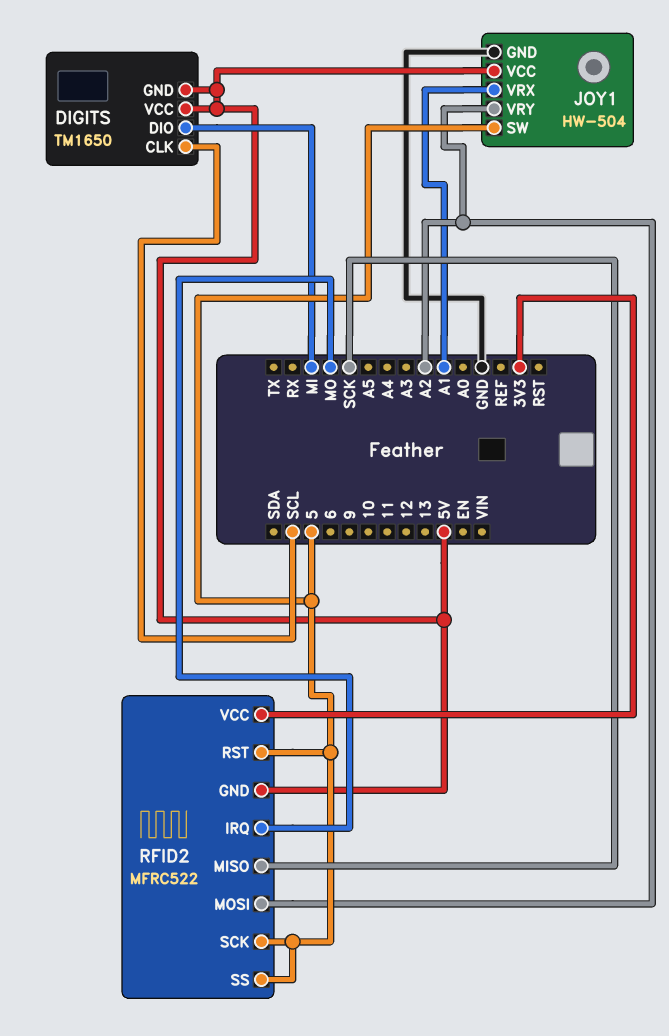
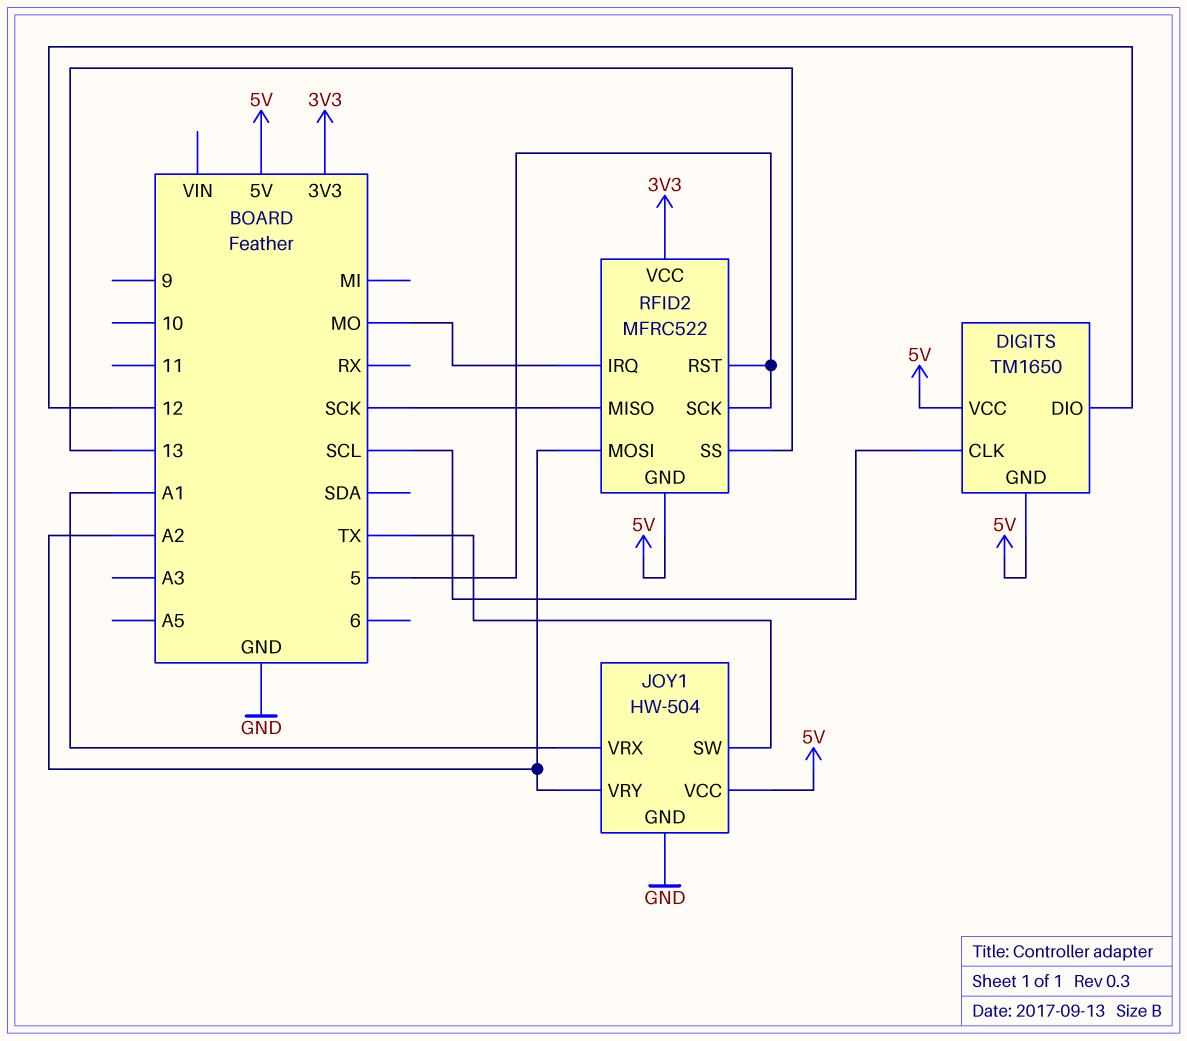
DIGITS pin DIO: MI -> 12
JOY1 pin SW: 5 -> TX
RFID2 pin SS: 5 -> 13

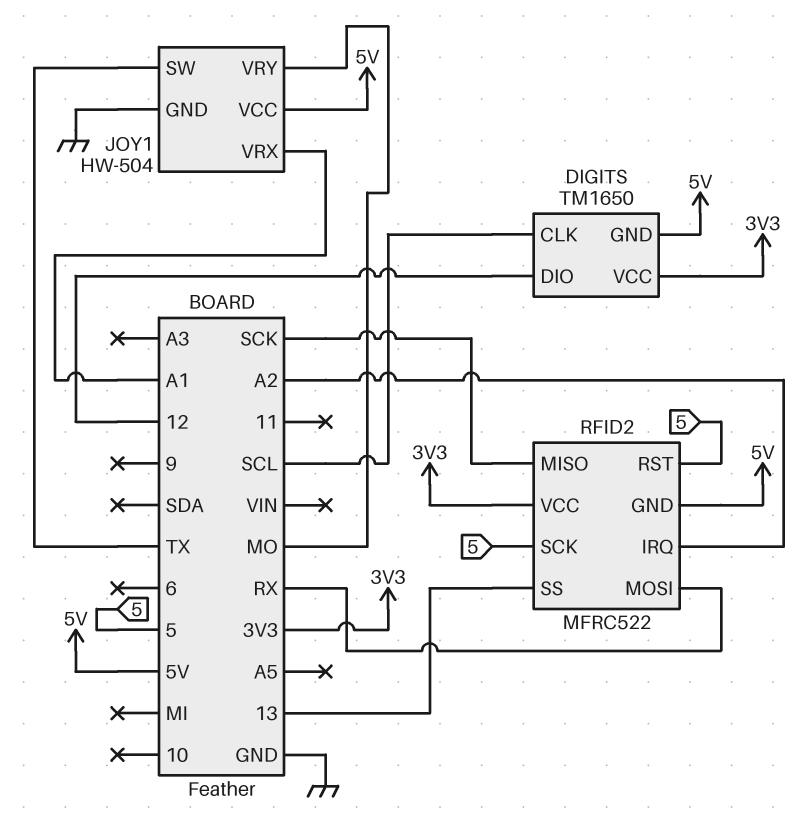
DIGITS pin VCC: 5V -> 3V3
JOY1 pin VRY: A2 -> MO
RFID2 pin IRQ: MO -> A2
RFID2 pin MOSI: A2 -> RX

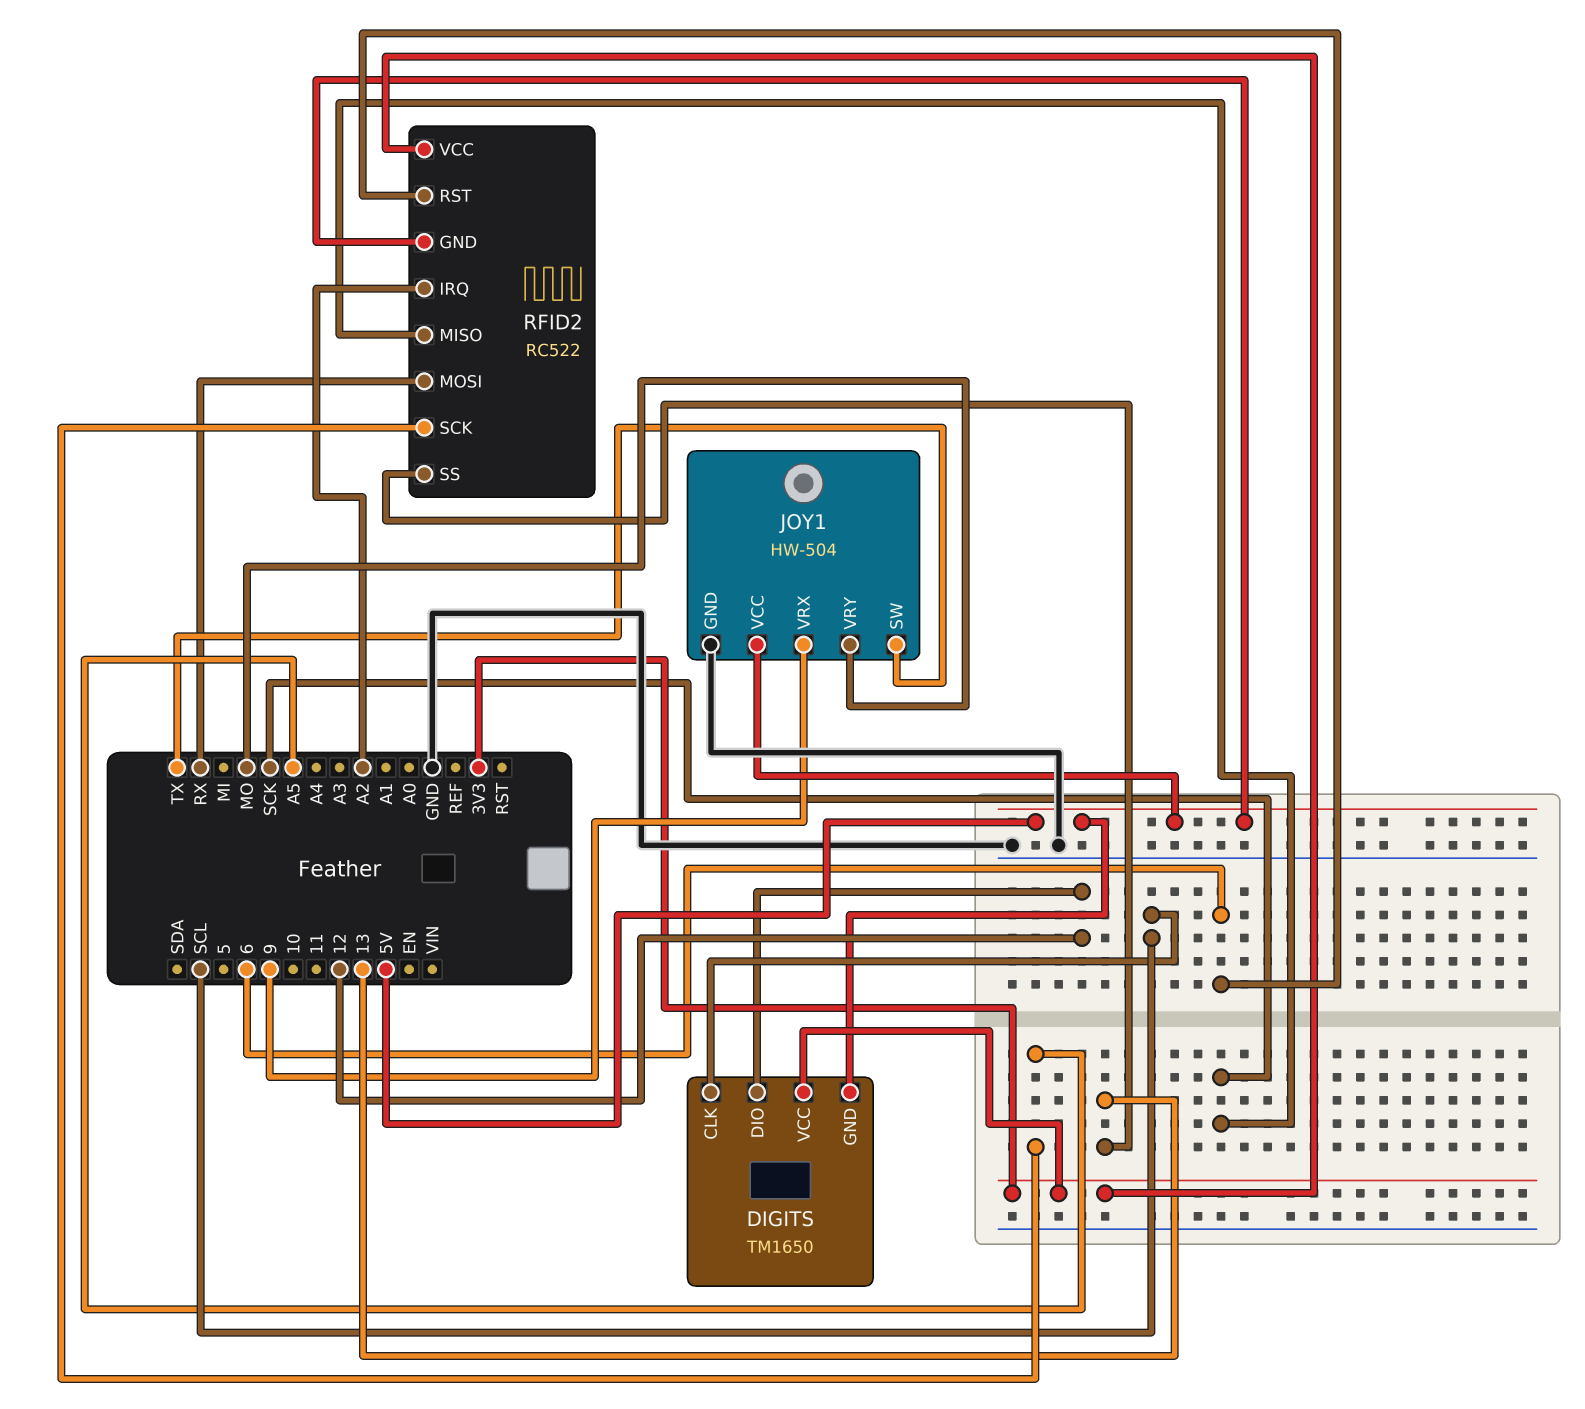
JOY1 pin VRX: A1 -> 9
RFID2: MFRC522 -> RC522
RFID2 pin RST: 5 -> 6
RFID2 pin SCK: 5 -> A5

